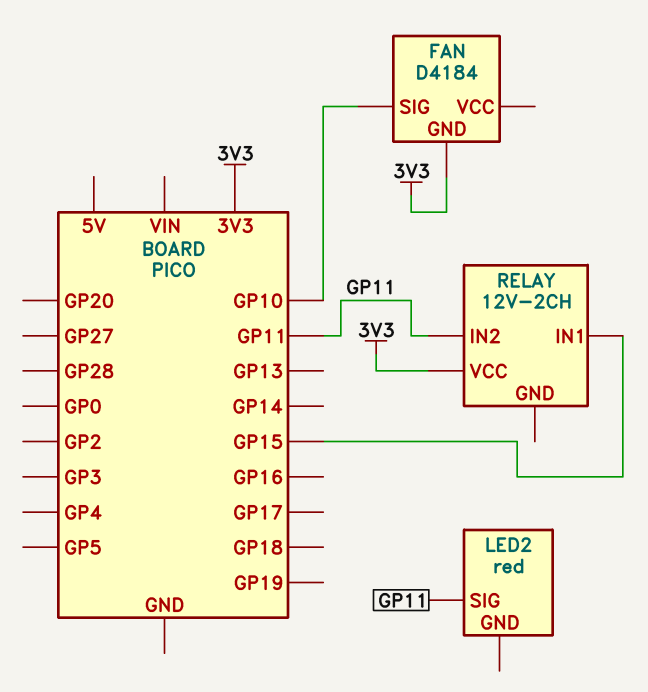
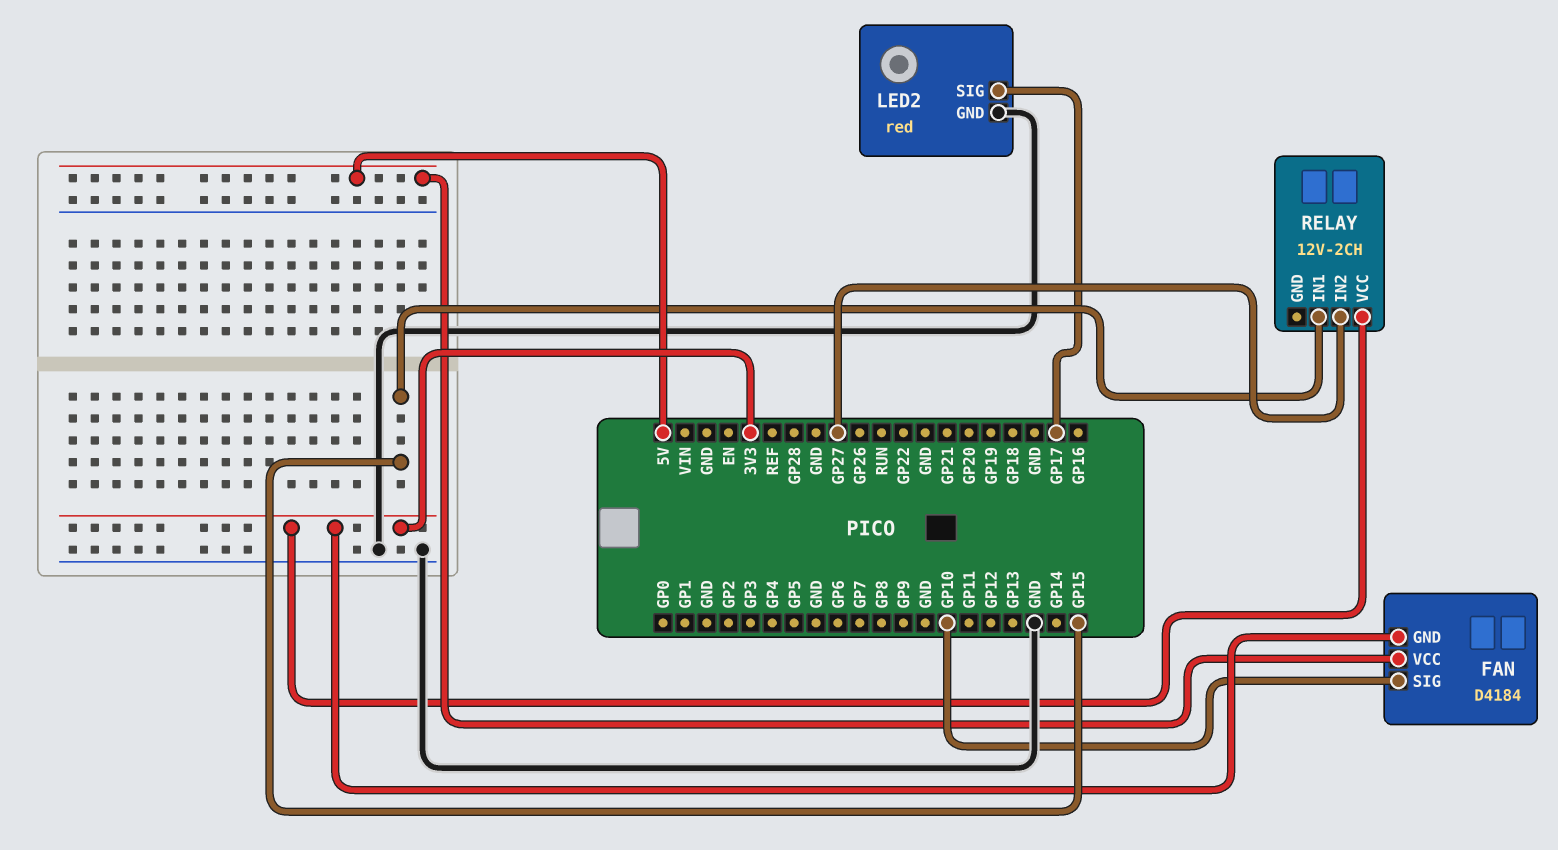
FAN pin VCC: none -> 5V
LED2 pin GND: none -> GND
LED2 pin SIG: GP11 -> GP17
RELAY pin IN2: GP11 -> GP27

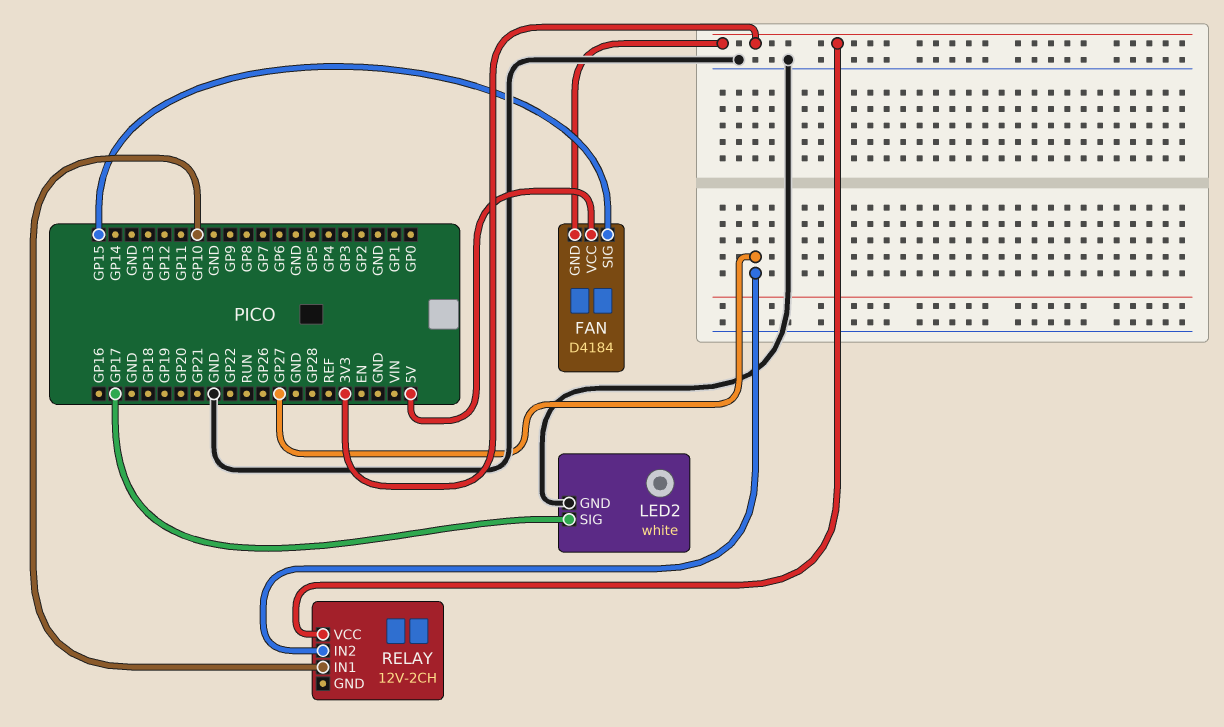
FAN pin SIG: GP10 -> GP15
LED2: red -> white
RELAY pin IN1: GP15 -> GP10

